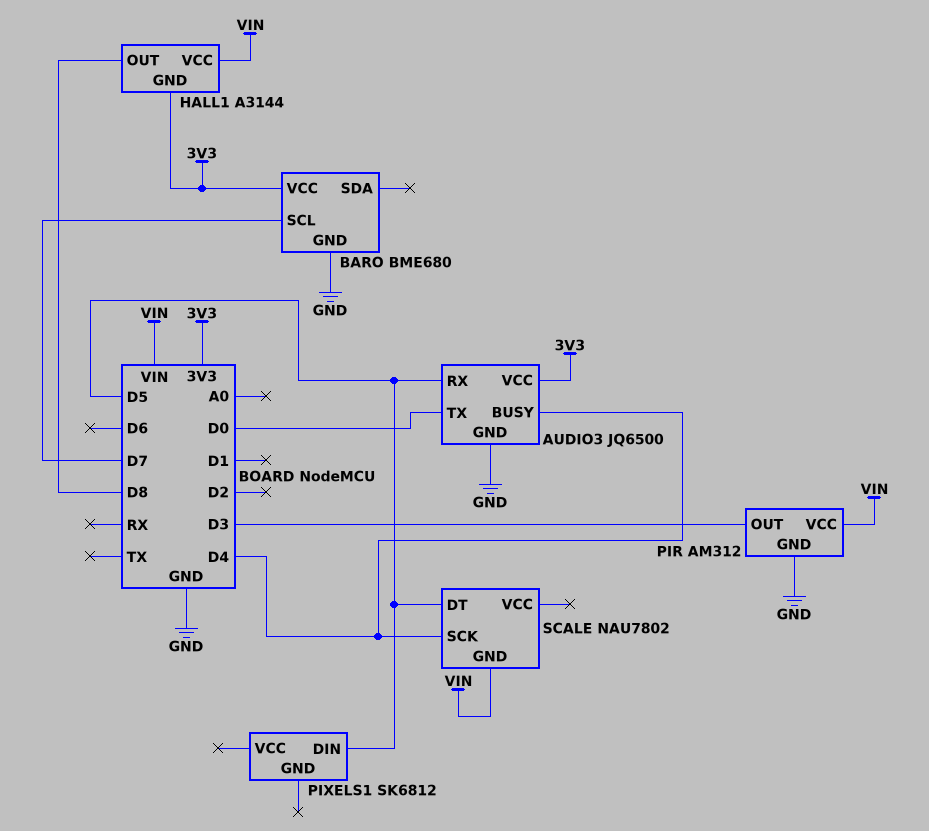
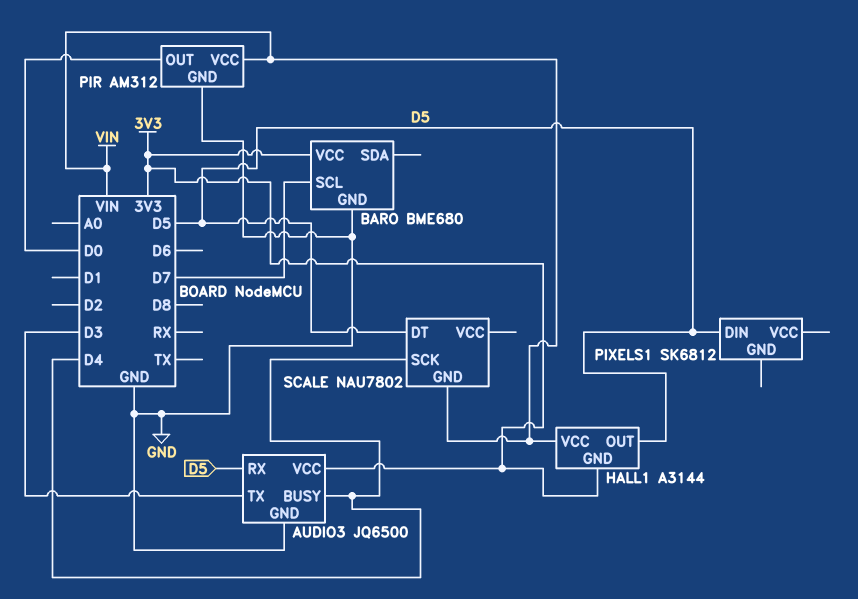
AUDIO3 pin TX: D0 -> D3
HALL1 pin OUT: D8 -> D5
PIR pin OUT: D3 -> D0

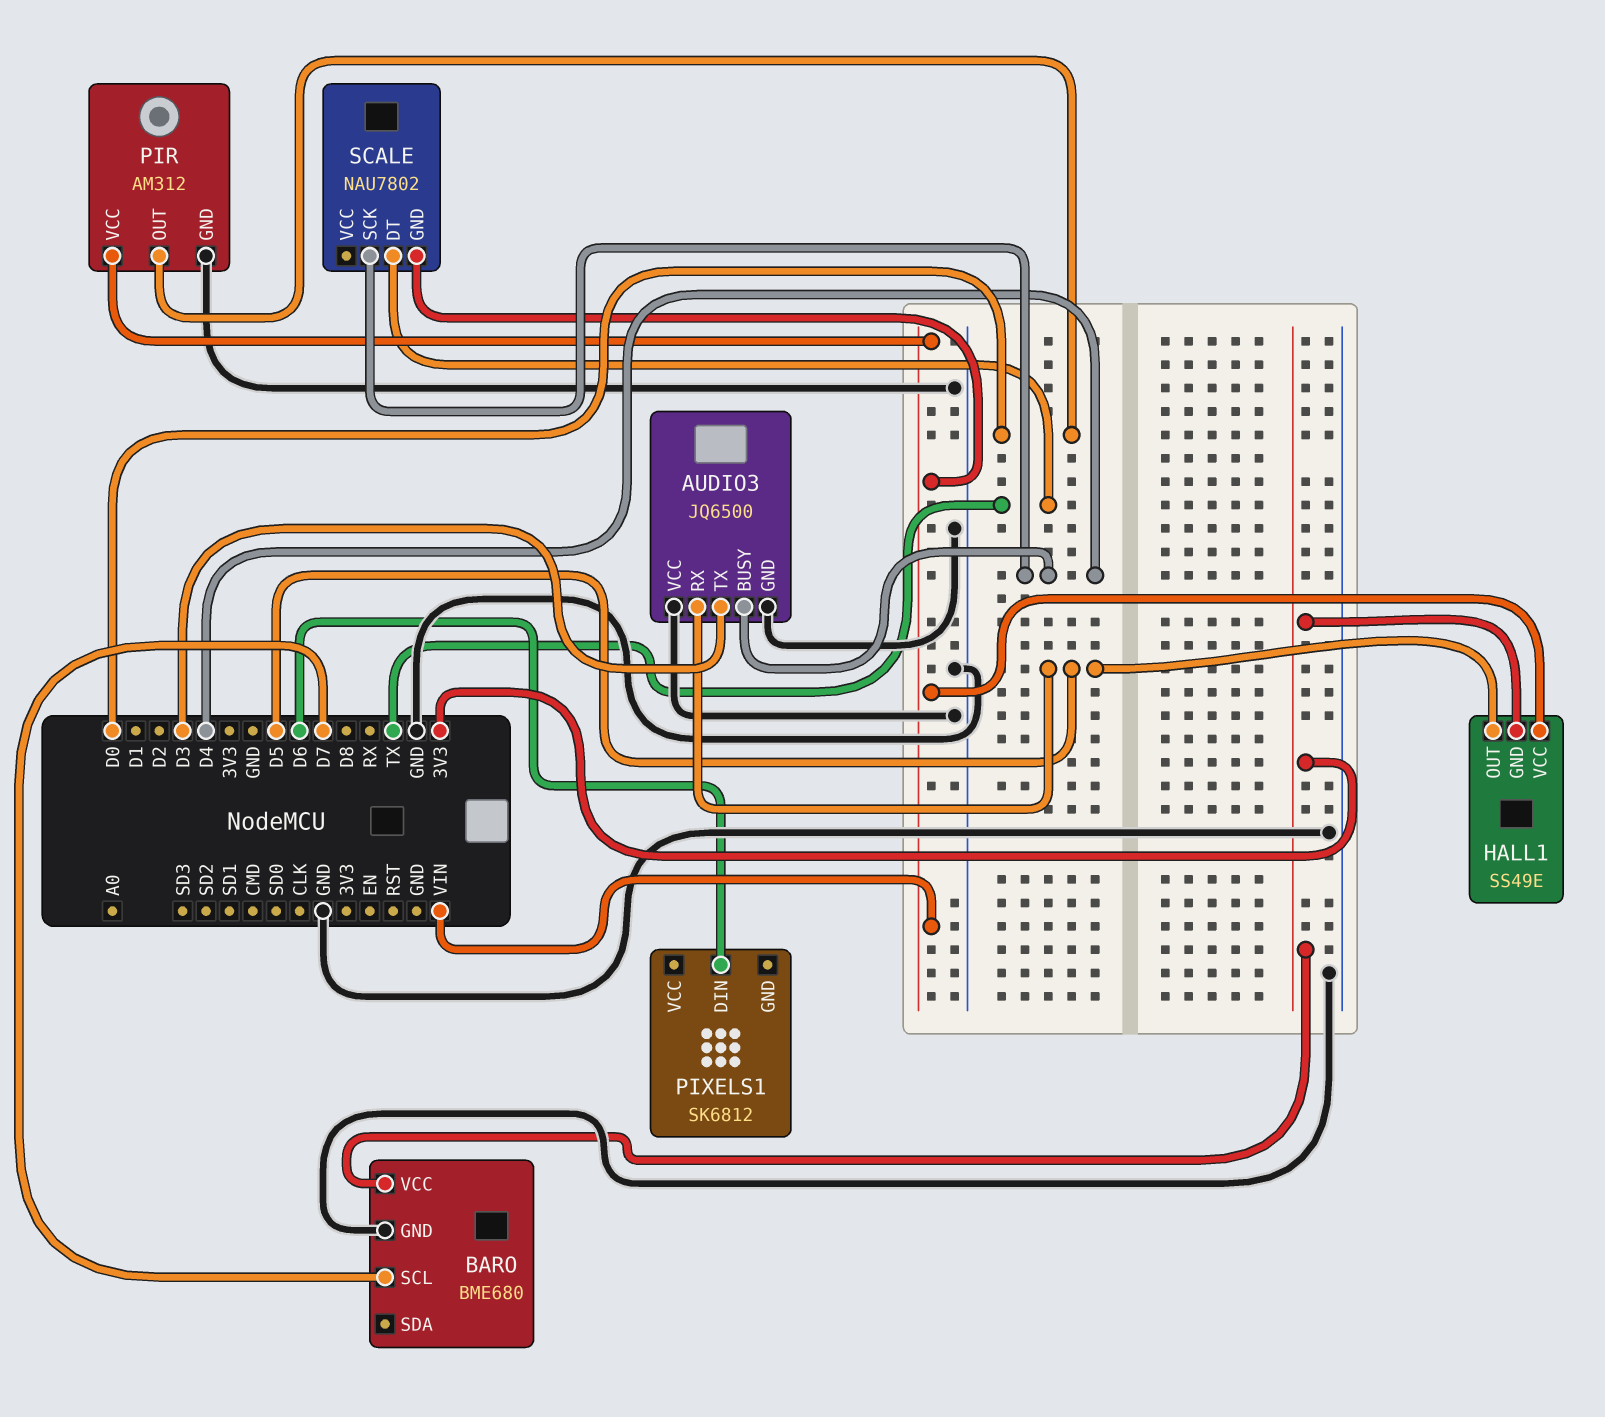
AUDIO3 pin VCC: 3V3 -> GND
HALL1: A3144 -> SS49E
PIXELS1 pin DIN: D5 -> D6
SCALE pin DT: D5 -> TX

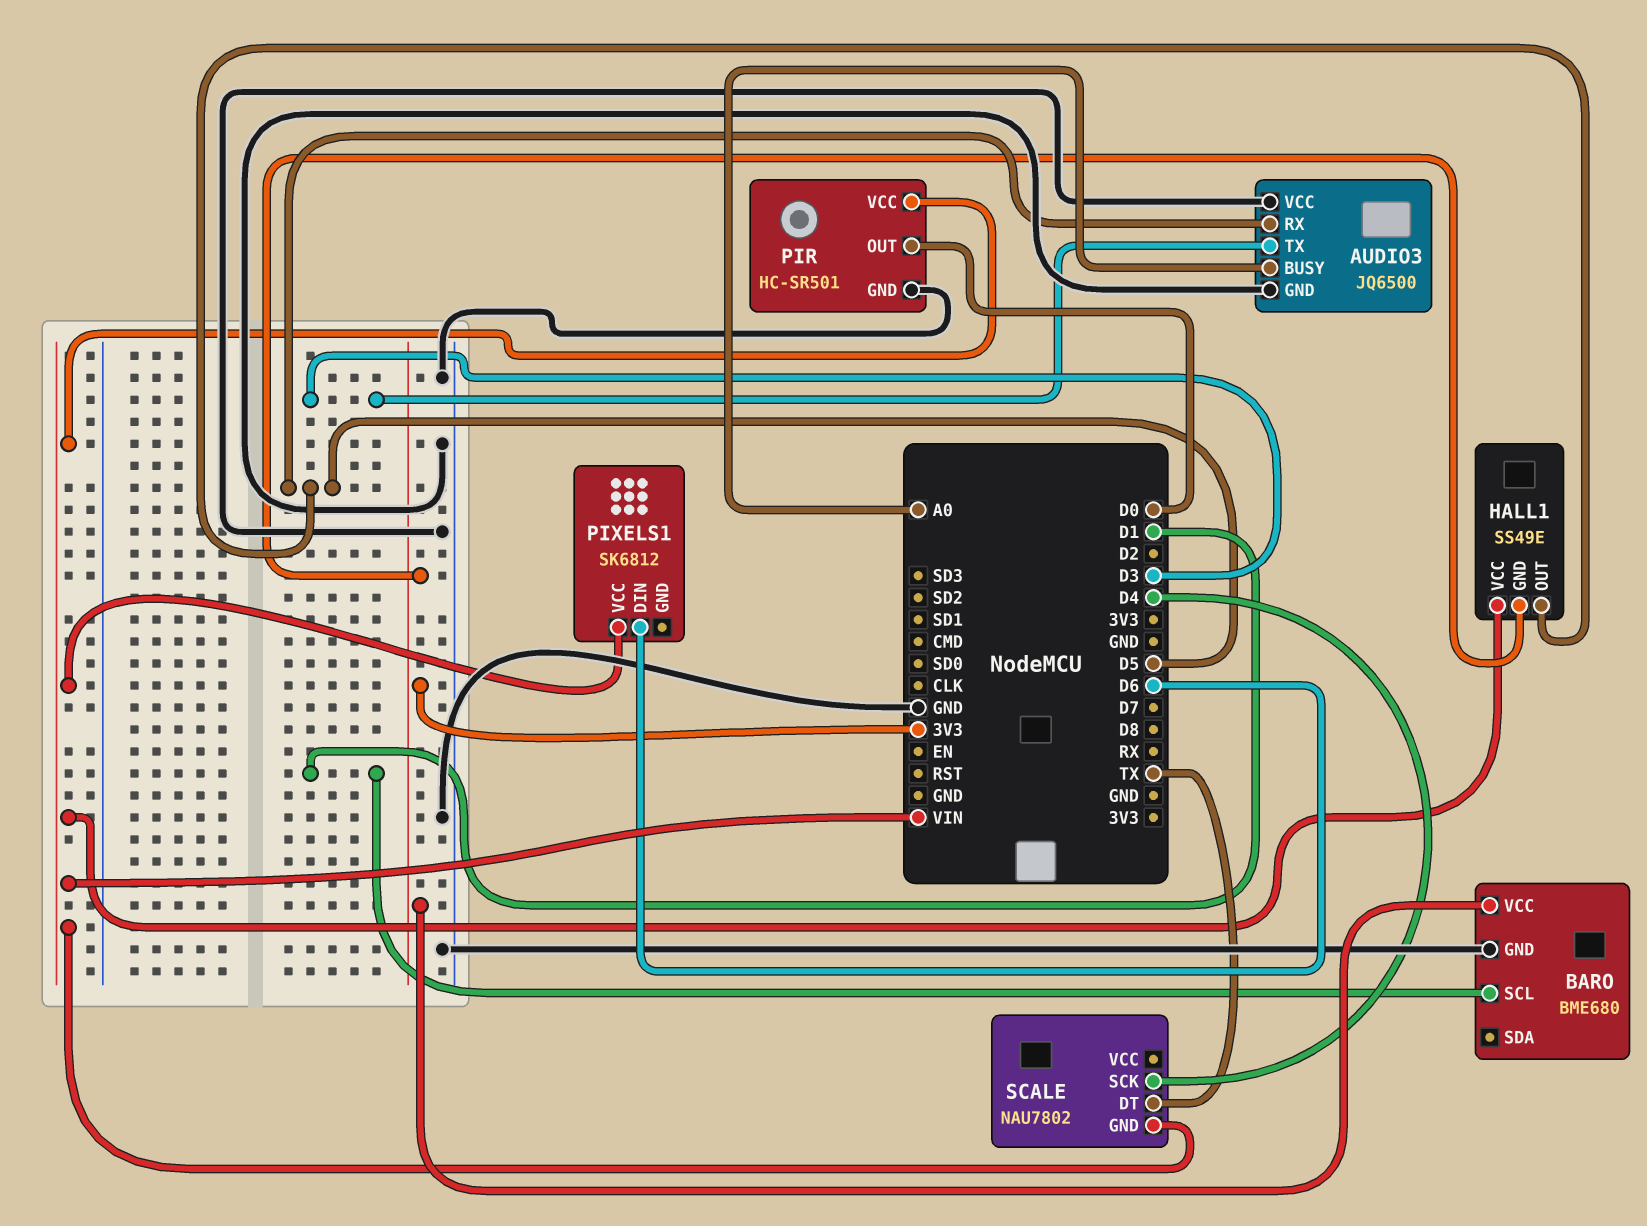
AUDIO3 pin BUSY: D4 -> A0
BARO pin SCL: D7 -> D1
PIR: AM312 -> HC-SR501
PIXELS1 pin VCC: none -> VIN

